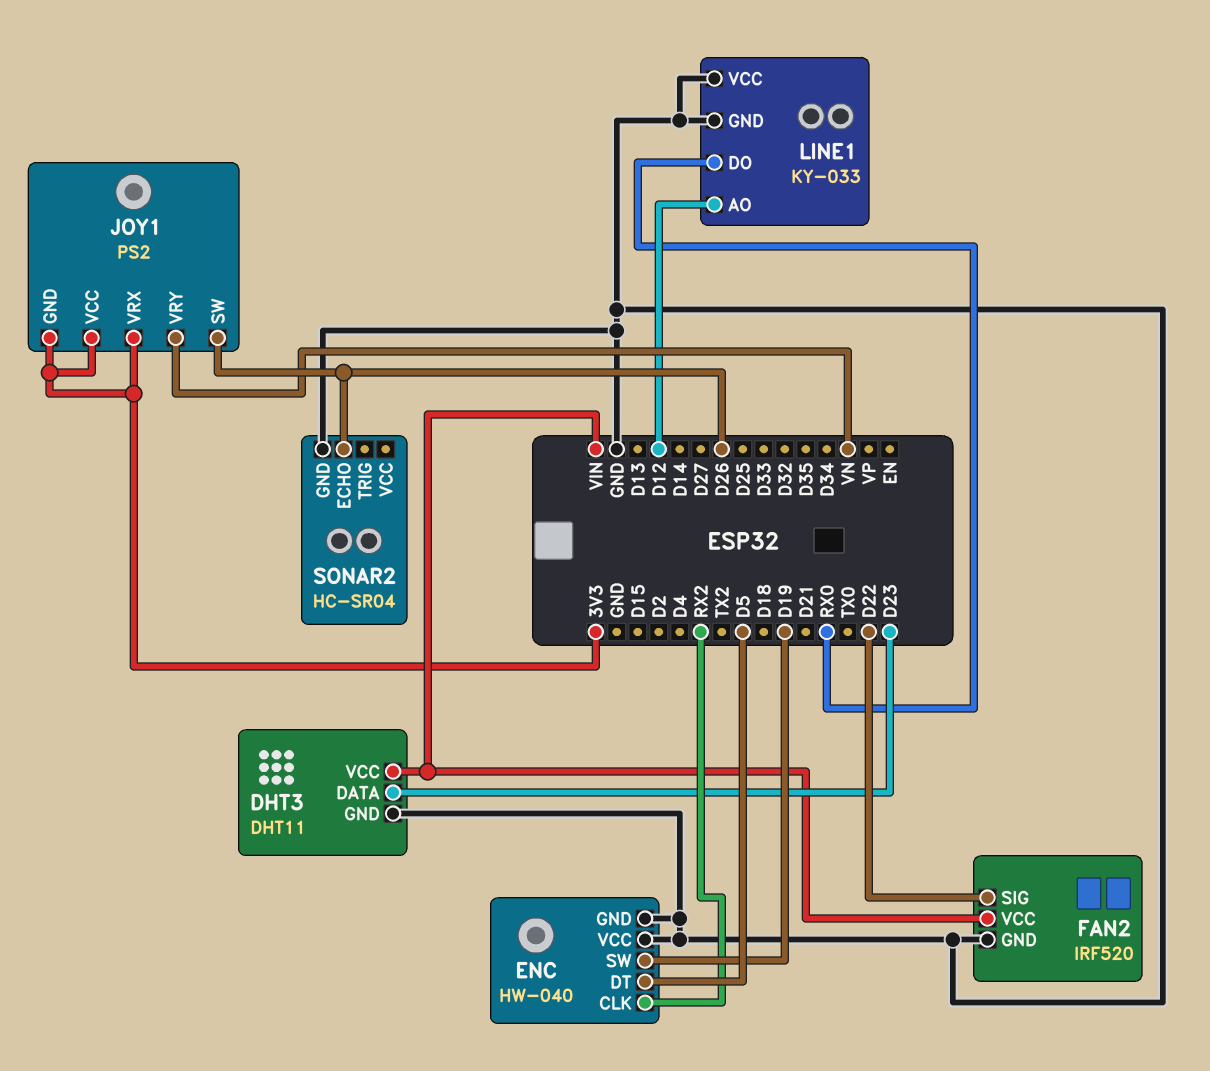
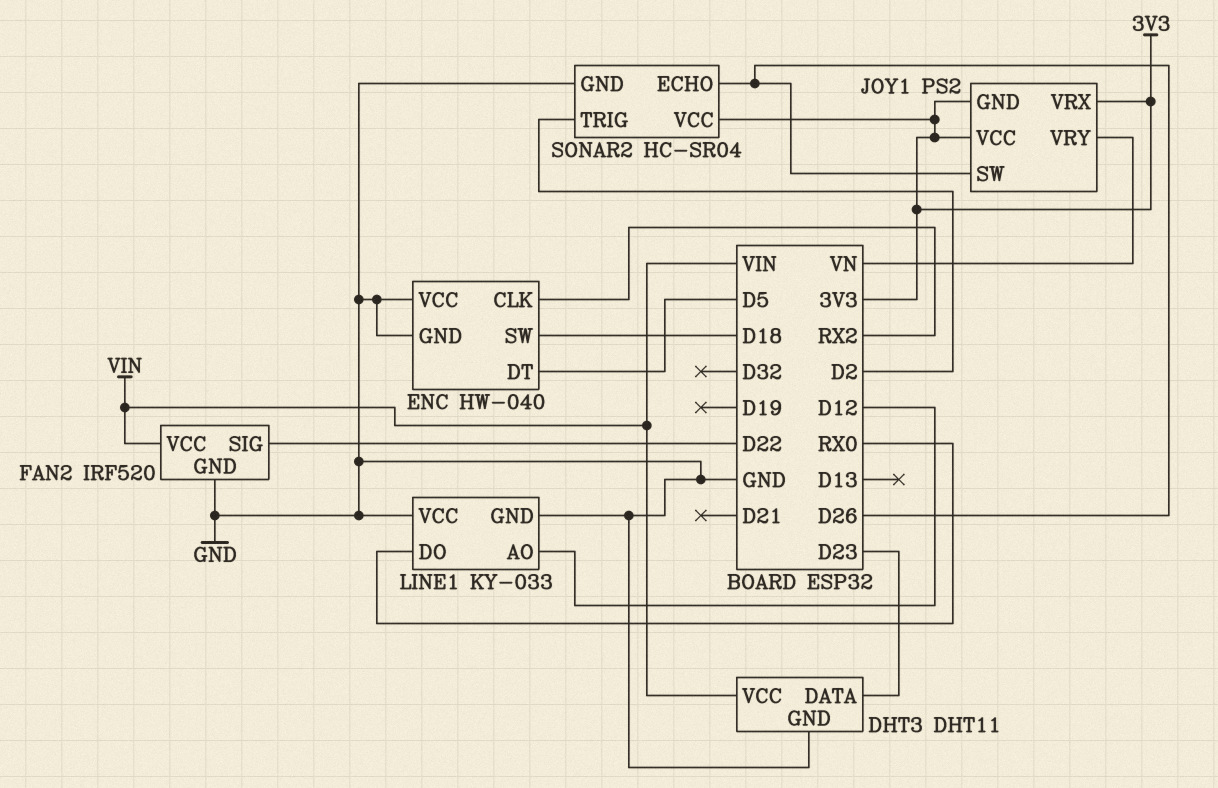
ENC pin SW: D19 -> D18
SONAR2 pin TRIG: none -> D2
SONAR2 pin VCC: none -> 3V3

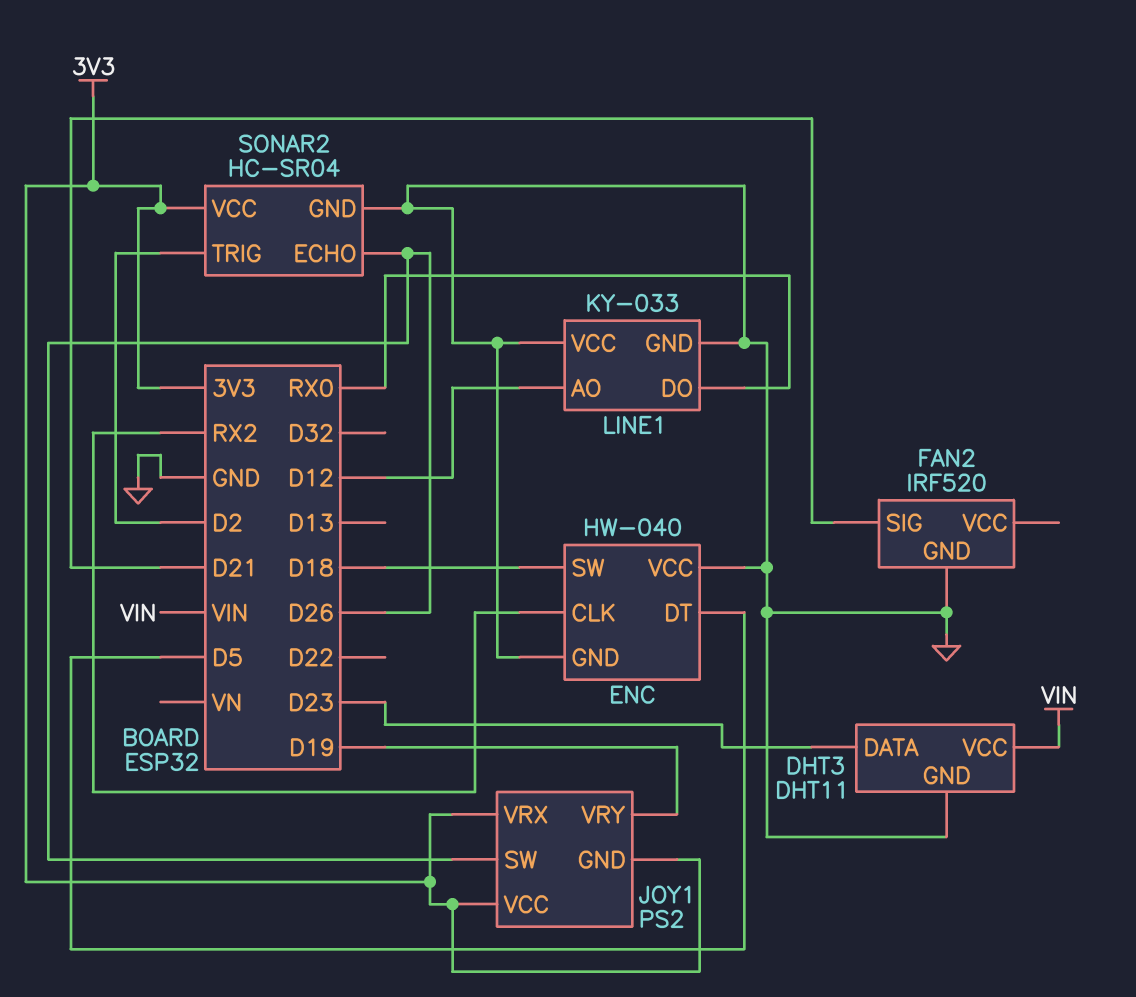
FAN2 pin SIG: D22 -> D21
FAN2 pin VCC: VIN -> none
JOY1 pin VRY: VN -> D19

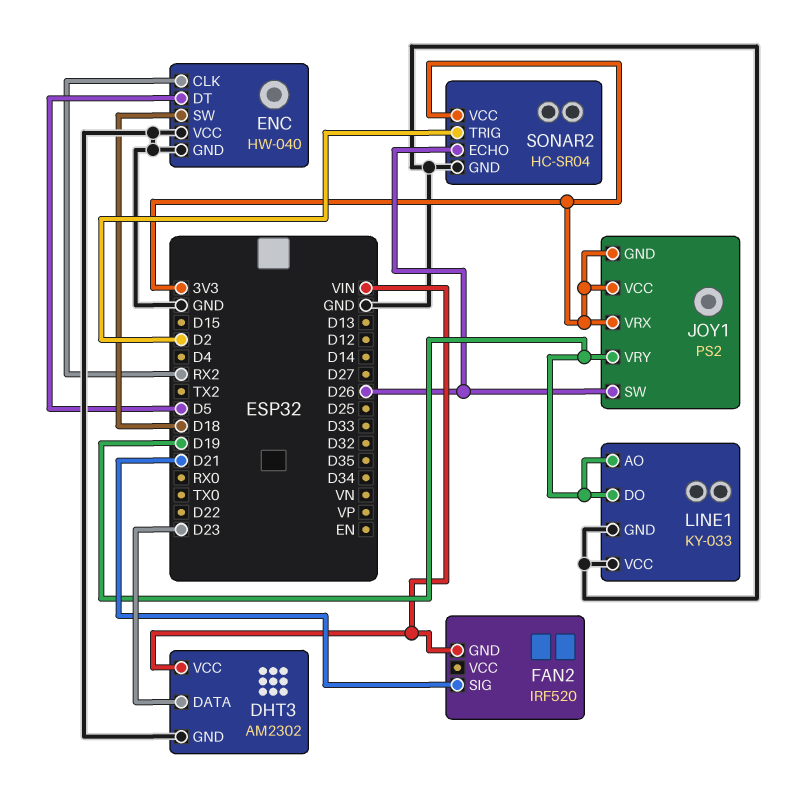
DHT3: DHT11 -> AM2302
FAN2 pin GND: GND -> VIN
LINE1 pin AO: D12 -> D19
LINE1 pin DO: RX0 -> D19

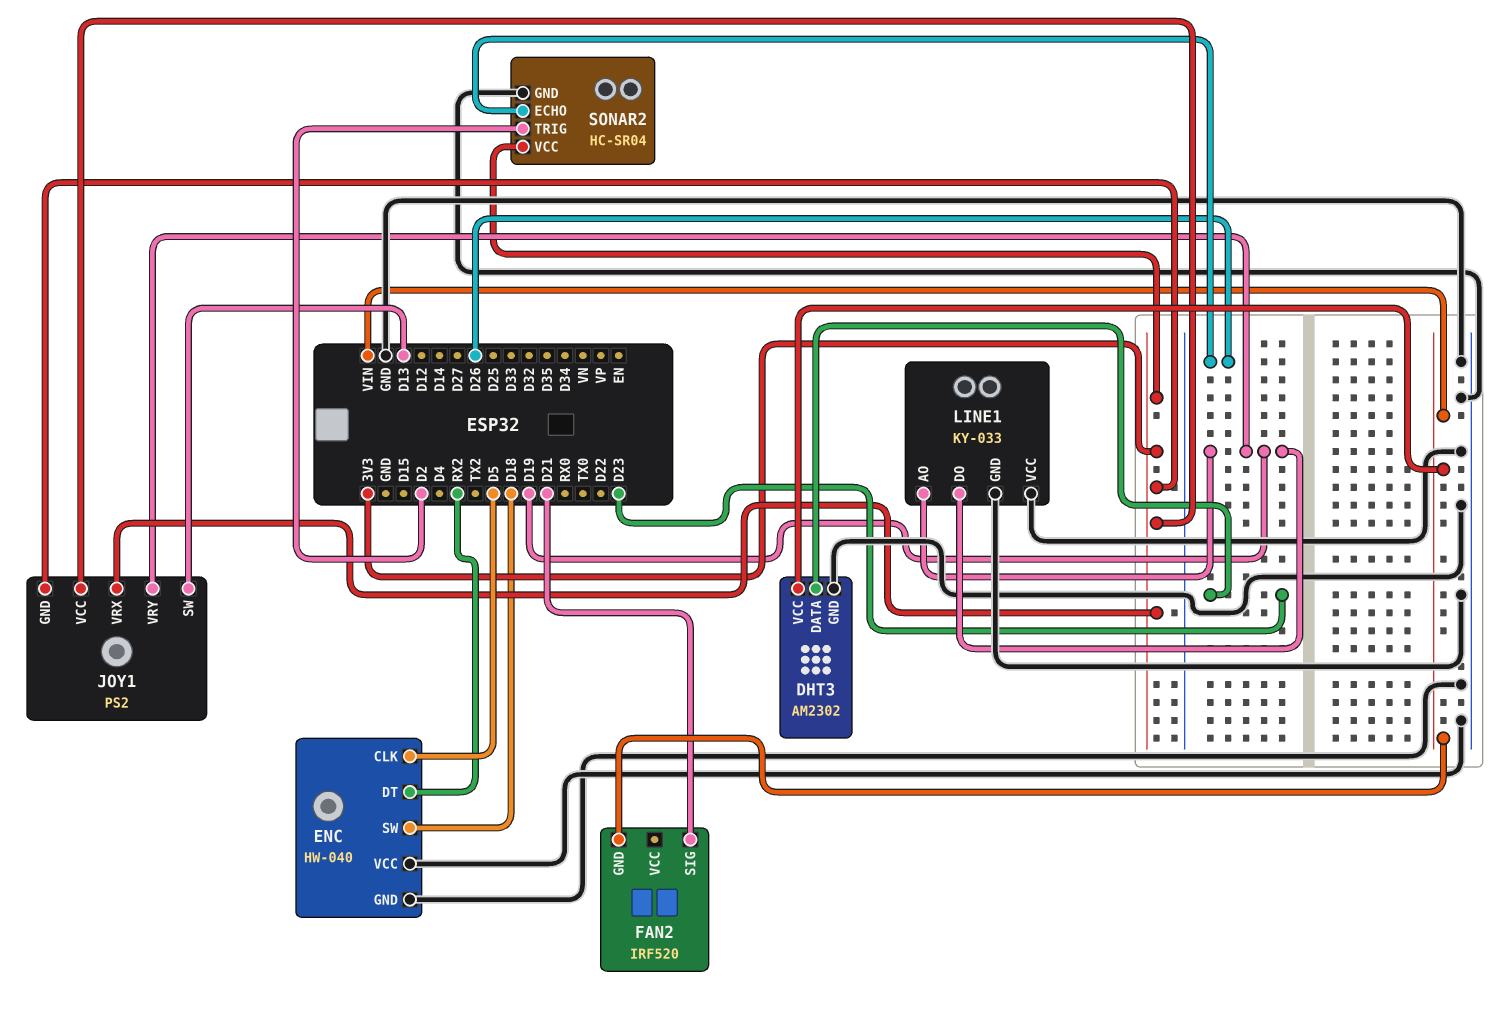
ENC pin CLK: RX2 -> D5
ENC pin DT: D5 -> RX2
JOY1 pin SW: D26 -> D13

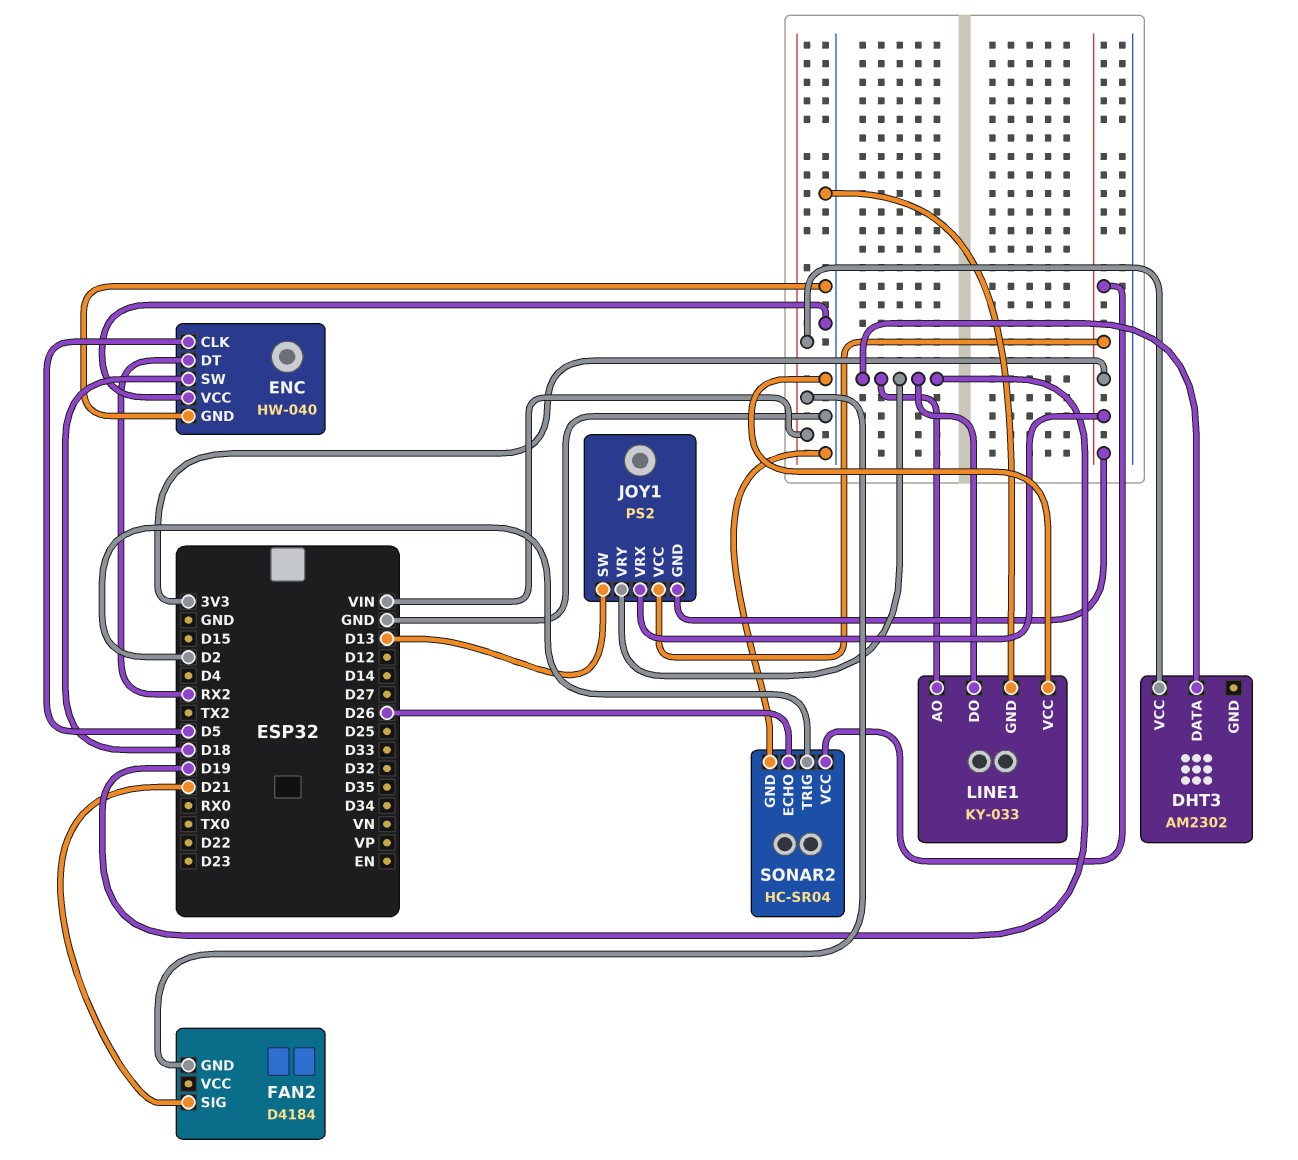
DHT3 pin DATA: D23 -> D19
DHT3 pin GND: GND -> none
FAN2: IRF520 -> D4184

